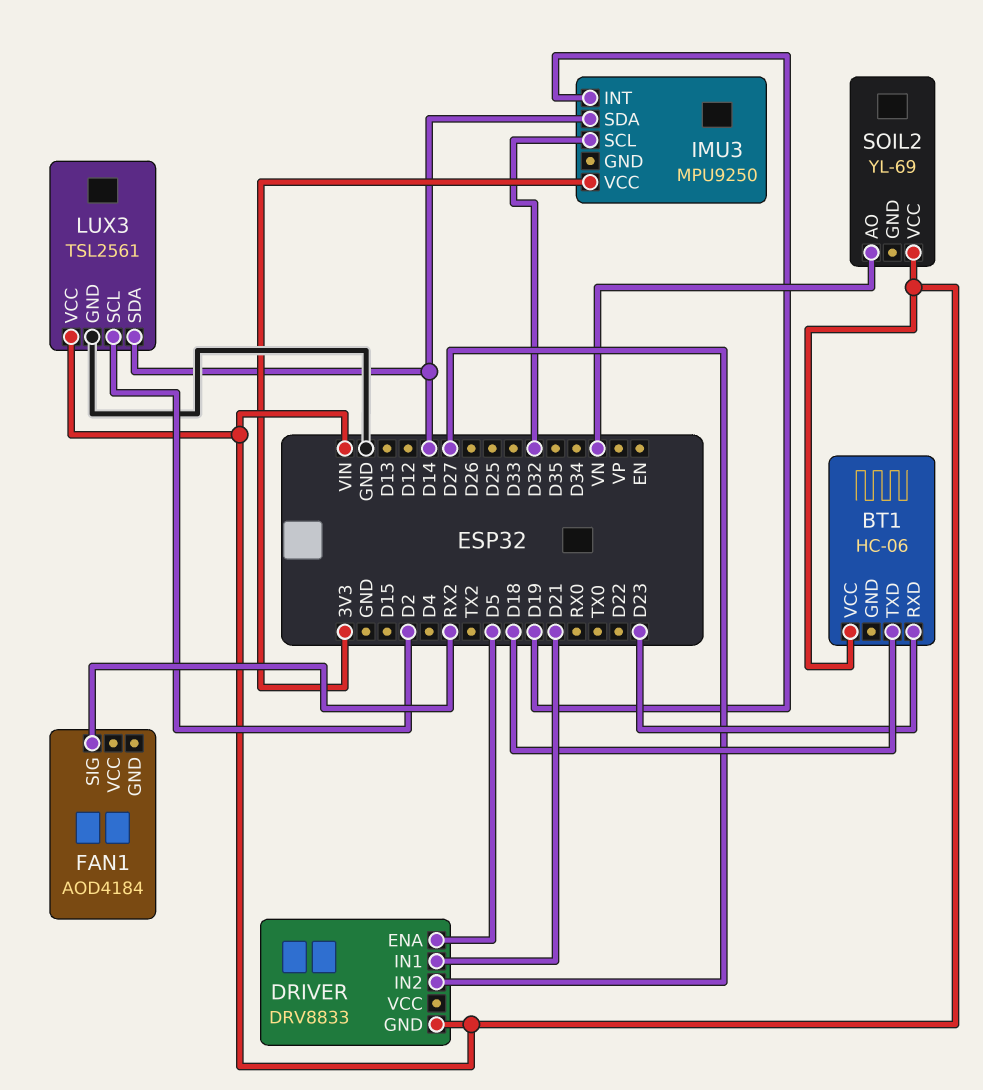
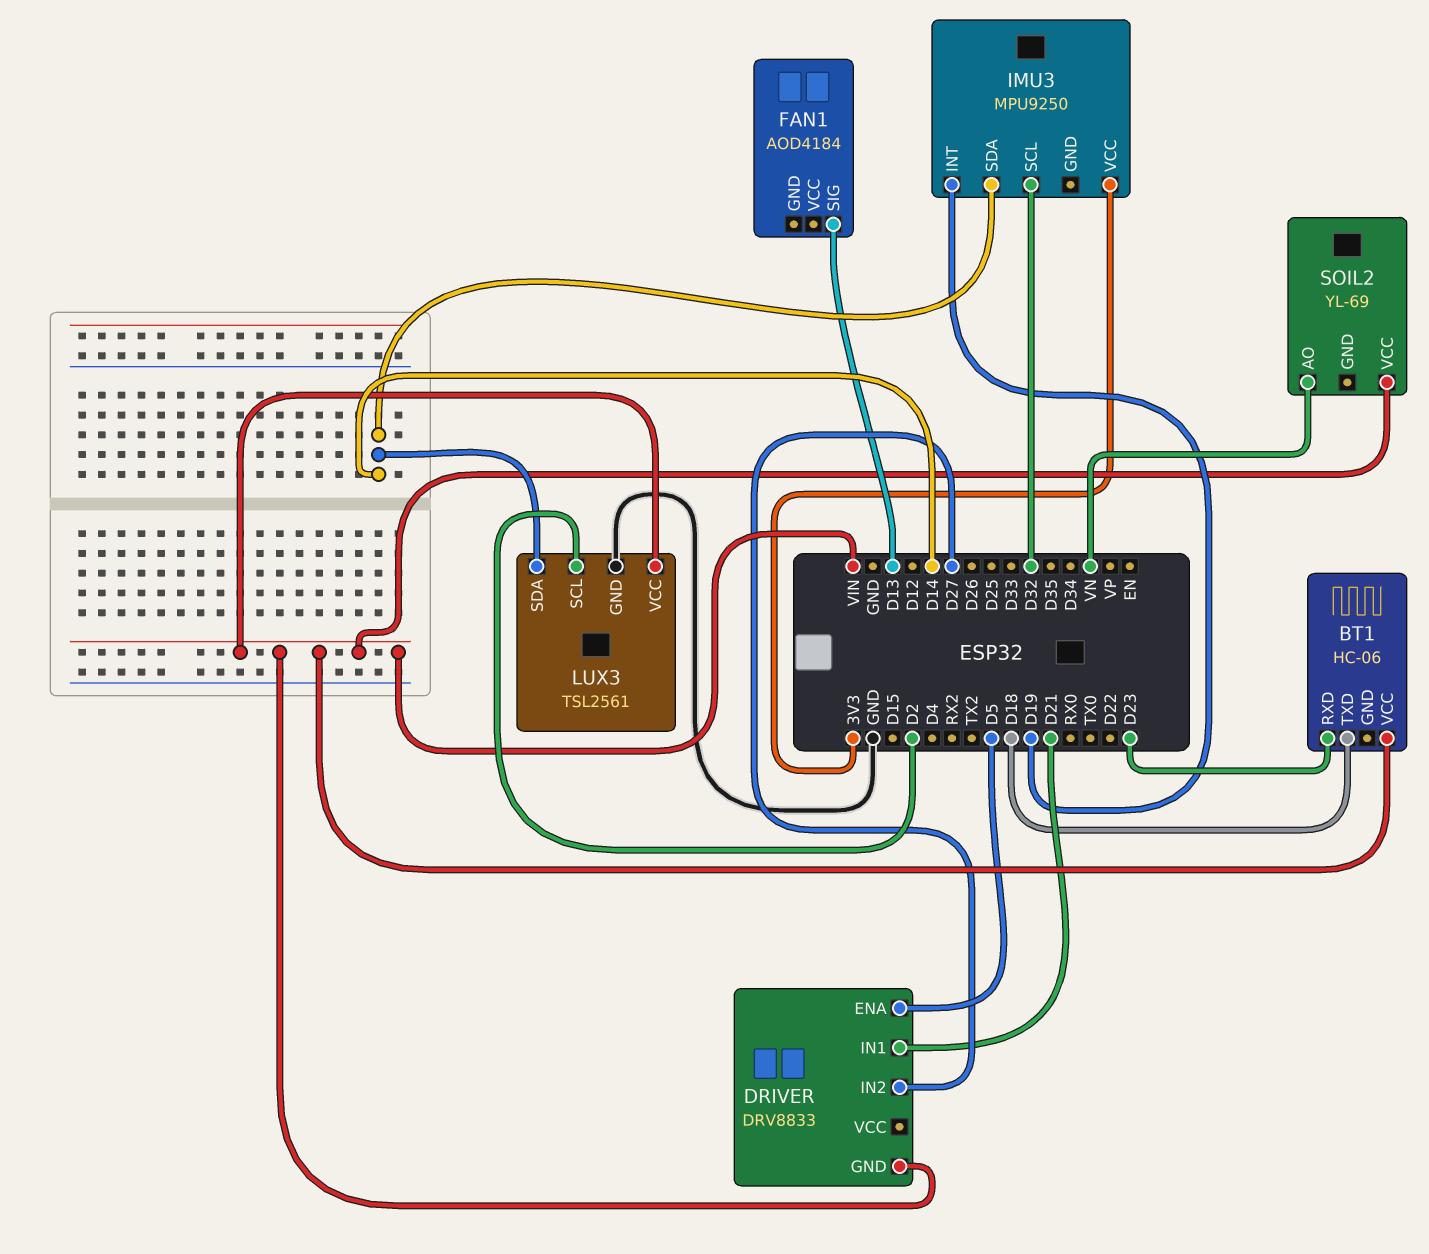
FAN1 pin SIG: RX2 -> D13

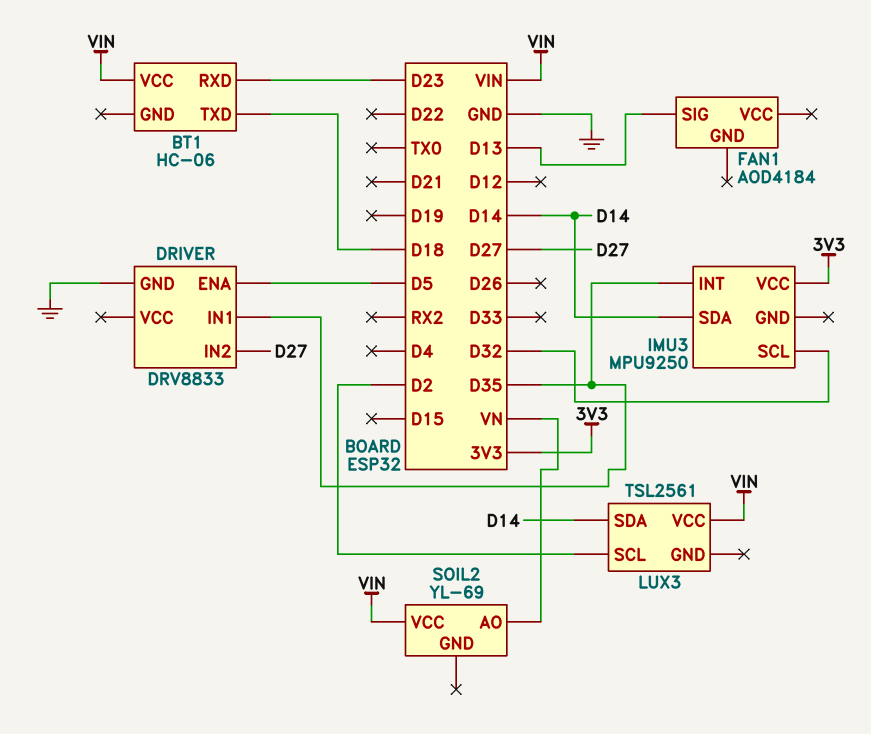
DRIVER pin GND: VIN -> GND
DRIVER pin IN1: D21 -> D35
IMU3 pin INT: D19 -> D35
LUX3 pin GND: GND -> none

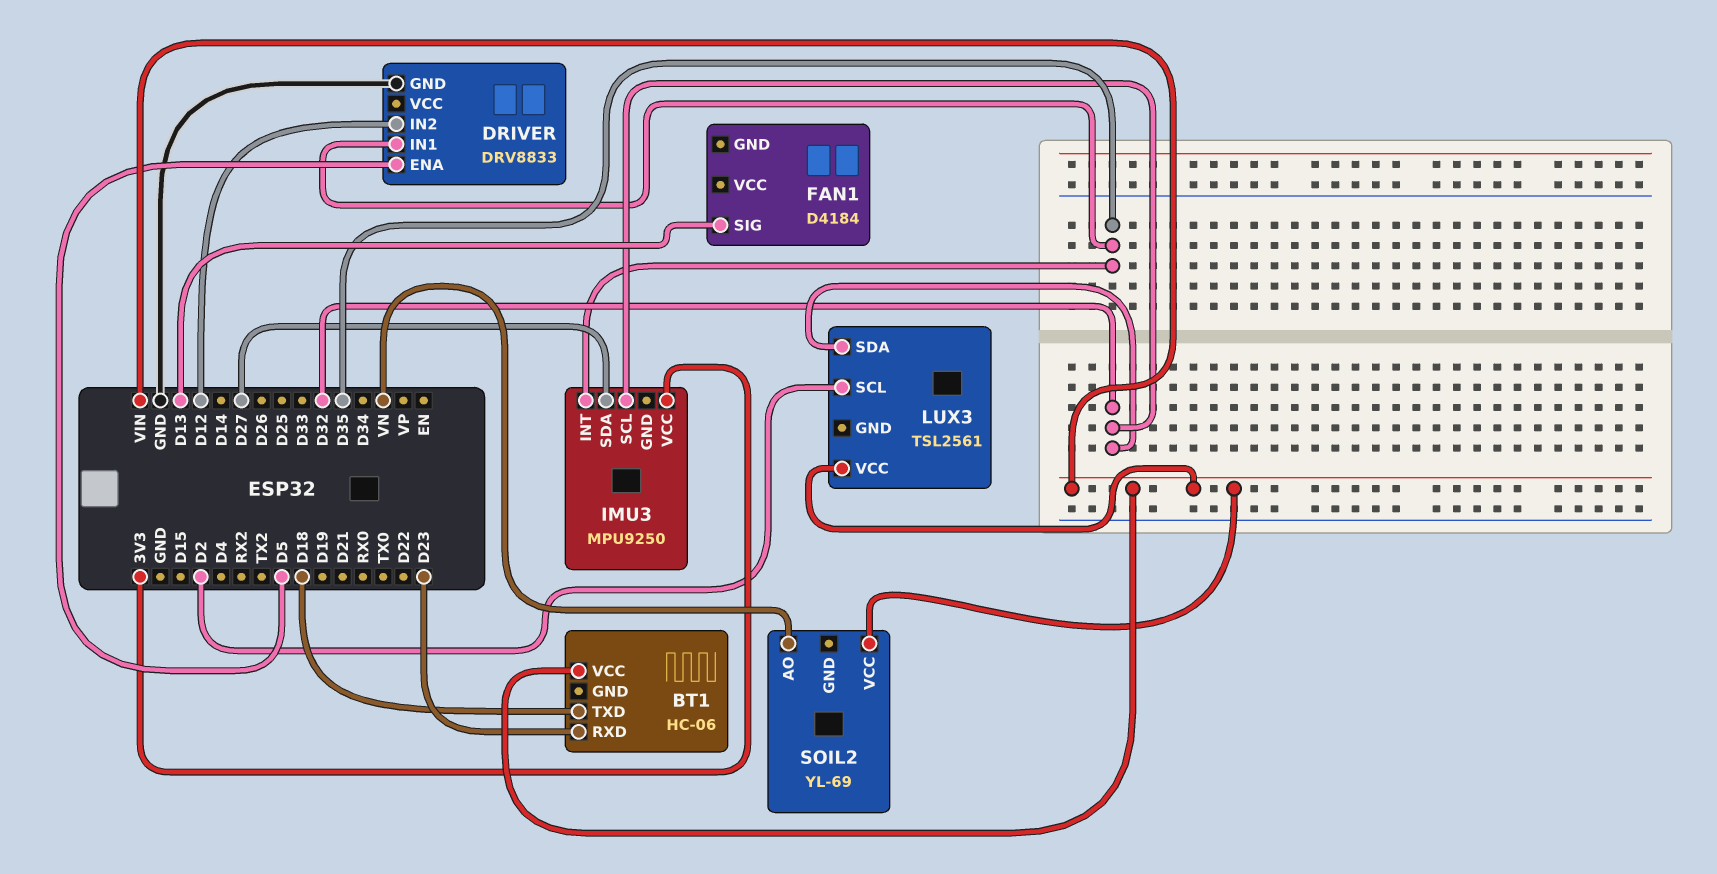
DRIVER pin IN2: D27 -> D12
FAN1: AOD4184 -> D4184
IMU3 pin SDA: D14 -> D27
LUX3 pin SDA: D14 -> D32

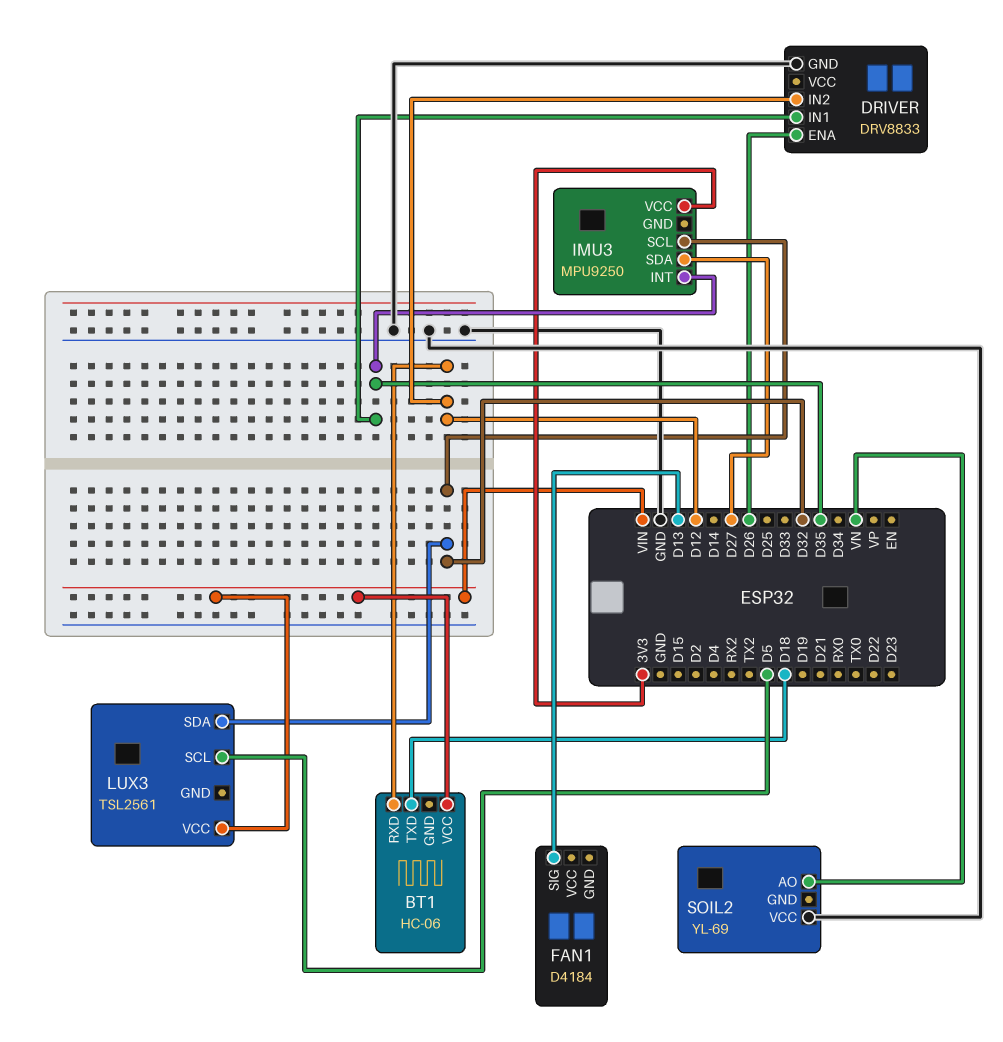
BT1 pin RXD: D23 -> D12
DRIVER pin ENA: D5 -> D26
LUX3 pin SCL: D2 -> D5
SOIL2 pin VCC: VIN -> GND

